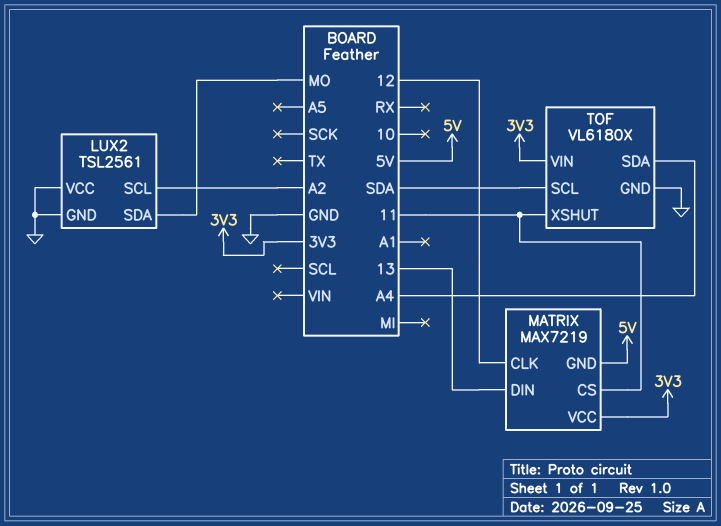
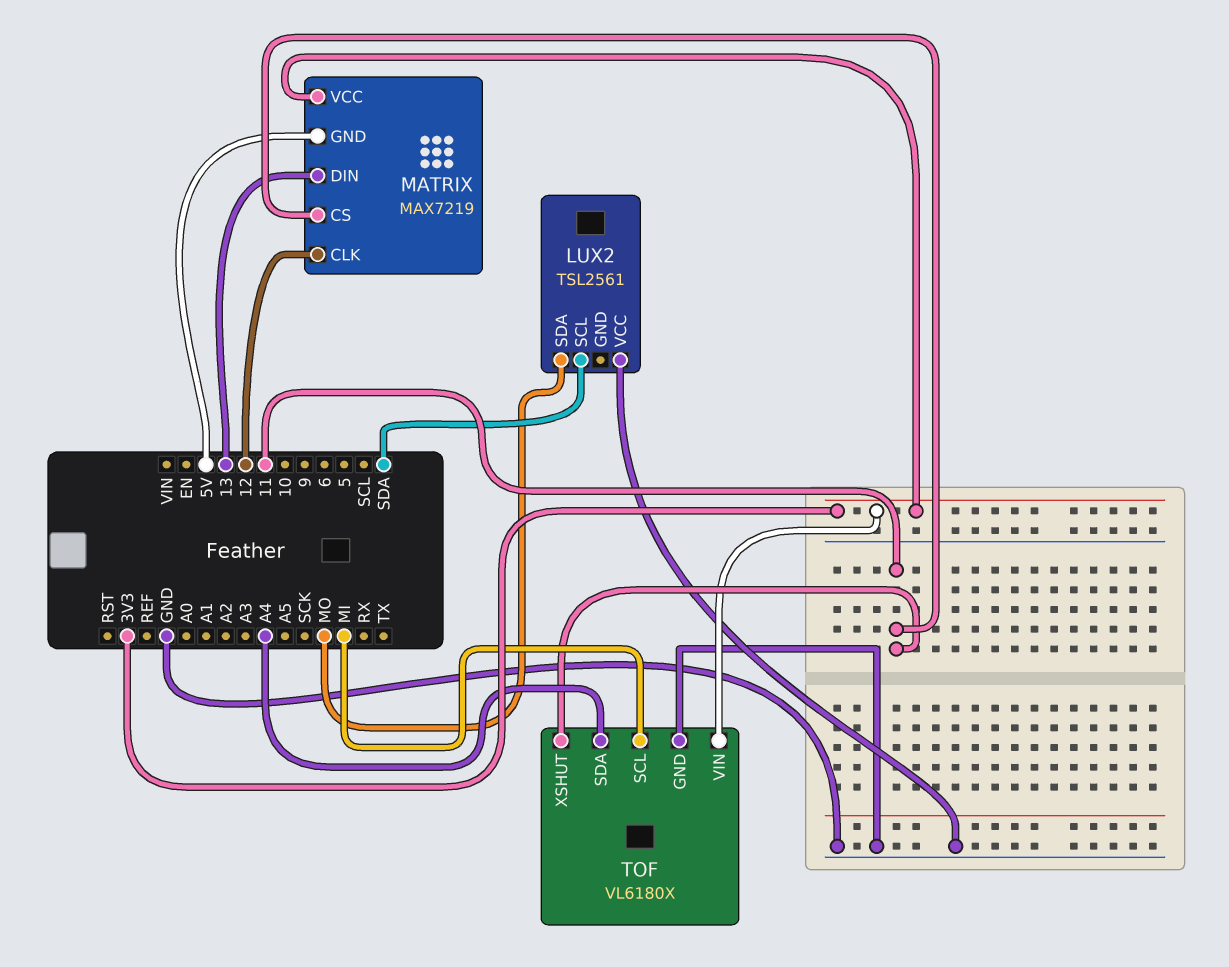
LUX2 pin GND: GND -> none
LUX2 pin SCL: A2 -> SDA
TOF pin SCL: SDA -> MI

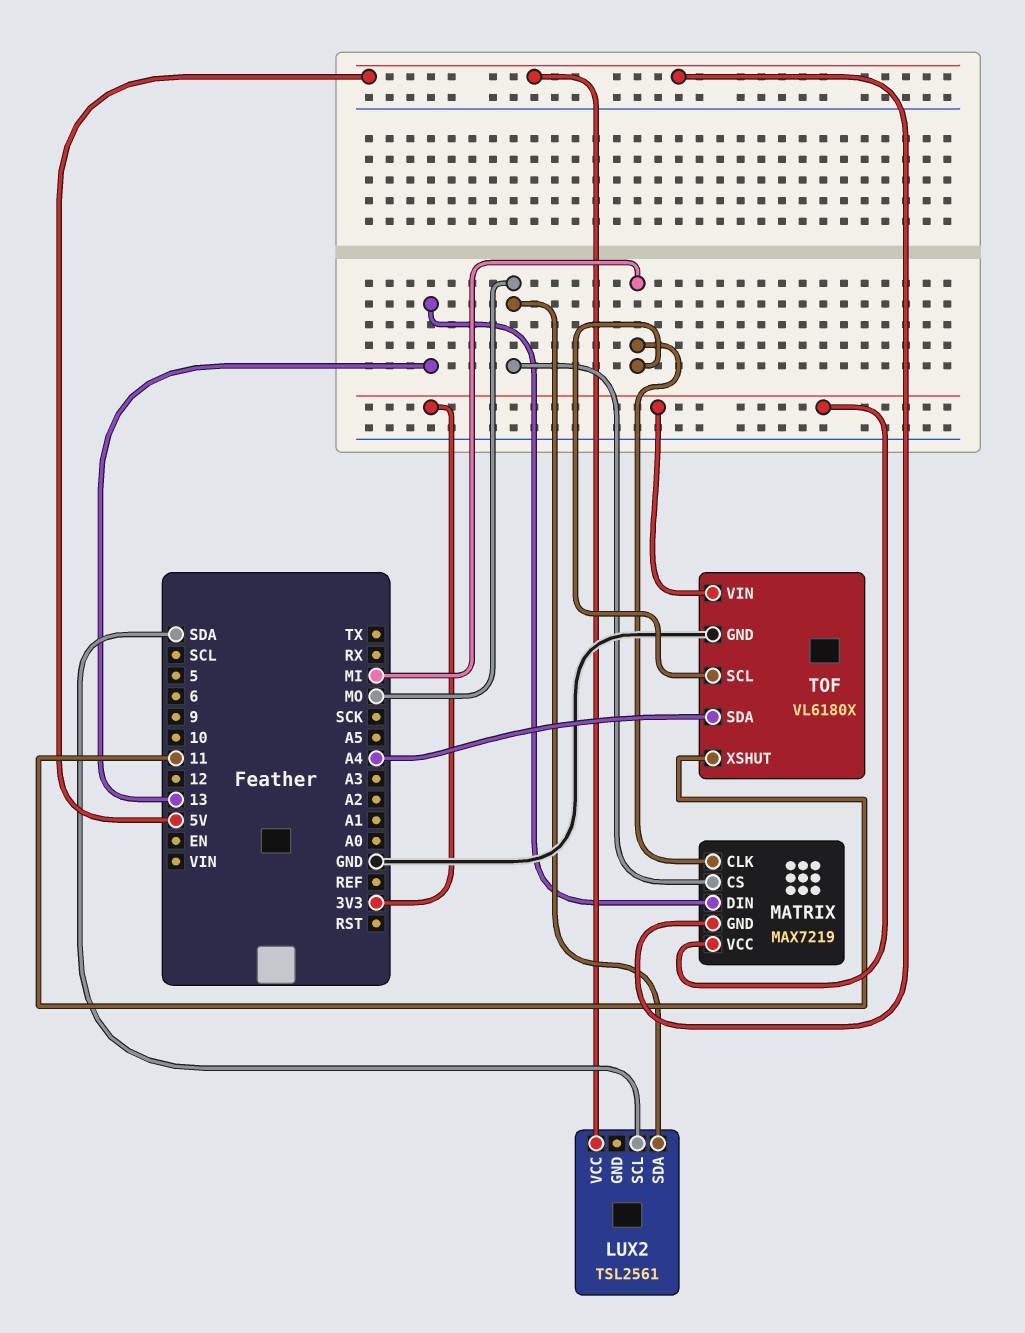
LUX2 pin VCC: GND -> 5V
MATRIX pin CLK: 12 -> MI
MATRIX pin CS: 11 -> MO

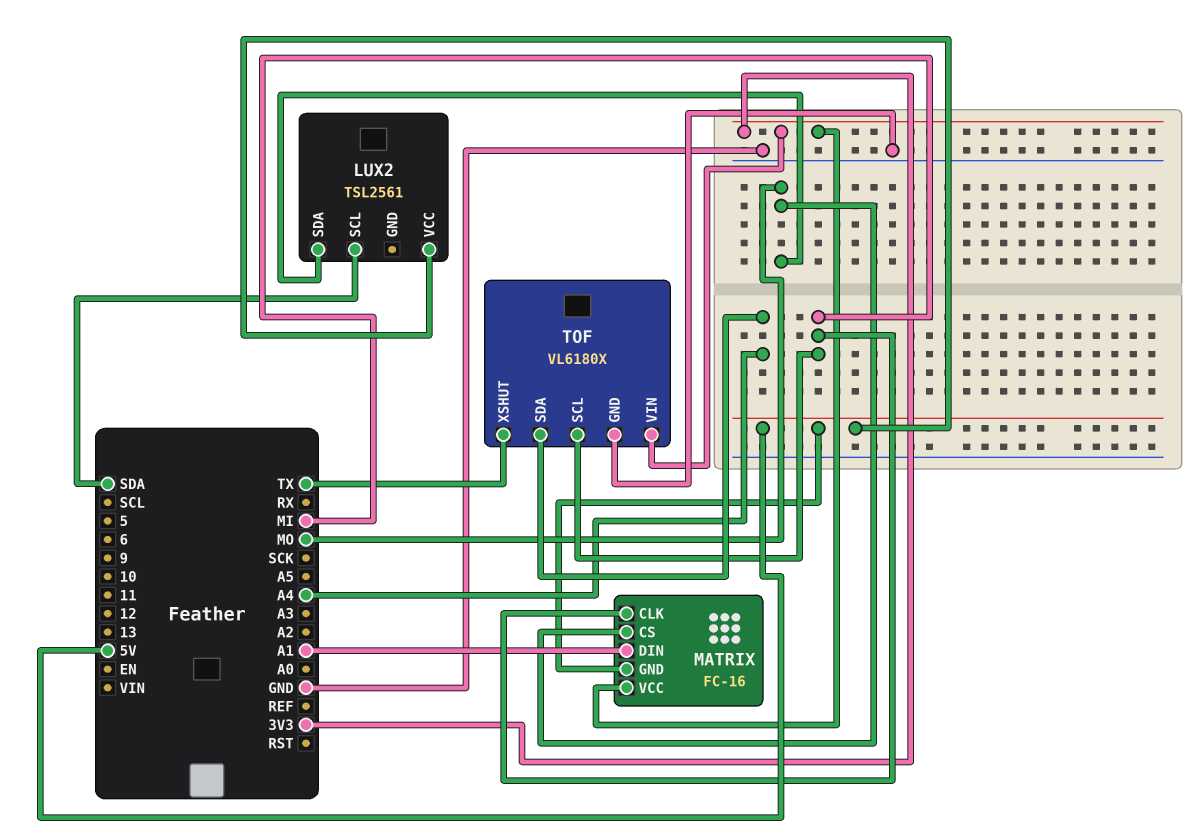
MATRIX: MAX7219 -> FC-16
MATRIX pin DIN: 13 -> A1
TOF pin XSHUT: 11 -> TX

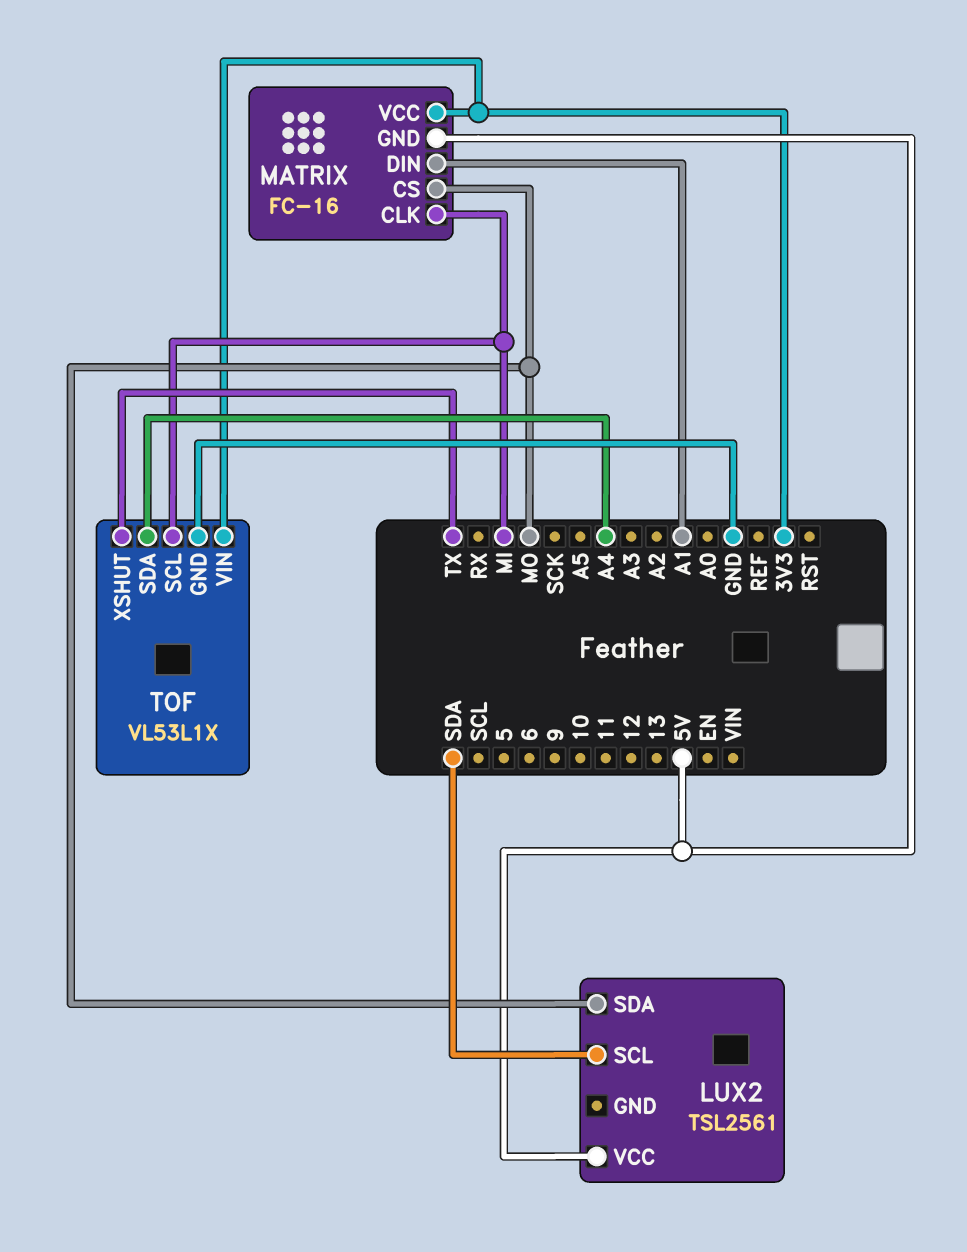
TOF: VL6180X -> VL53L1X

